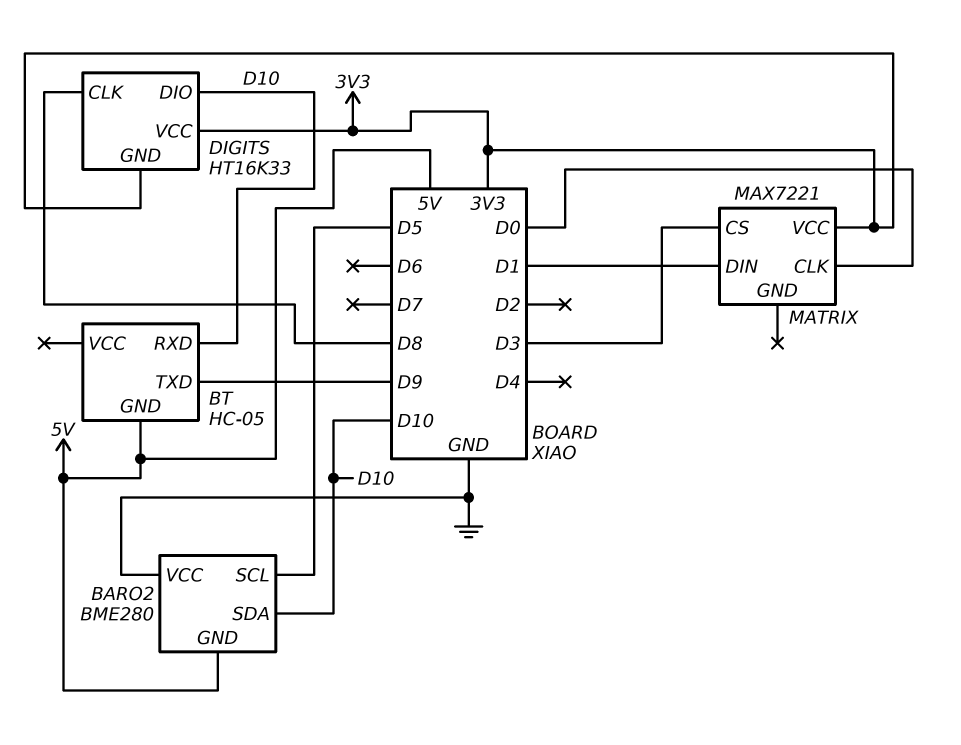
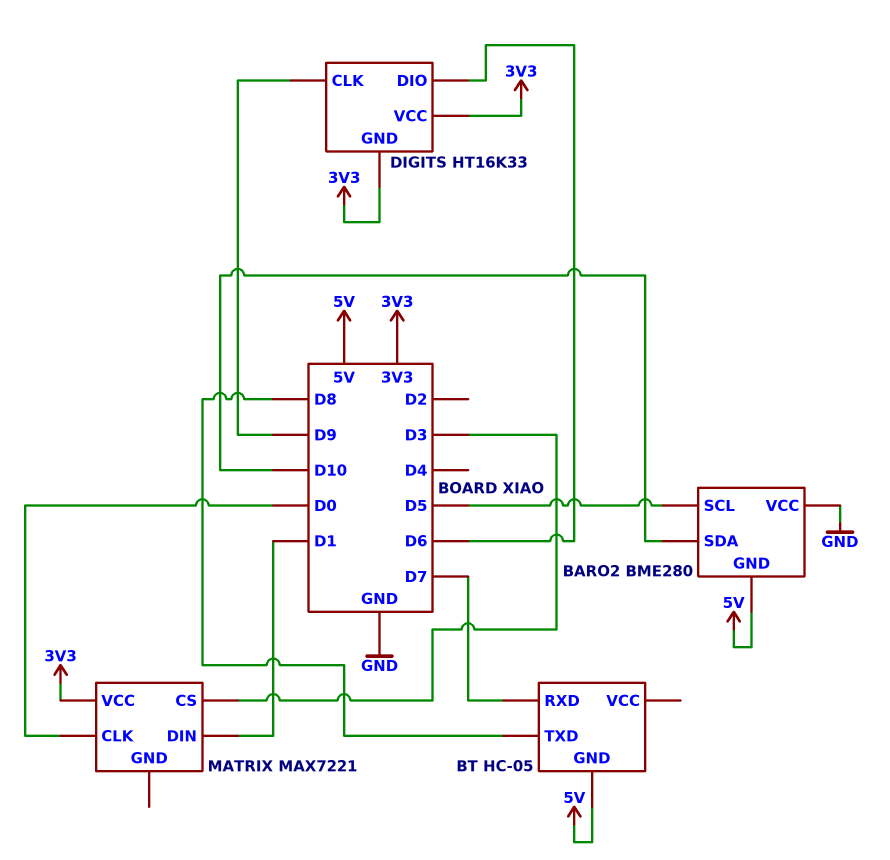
BT pin RXD: D10 -> D7
BT pin TXD: D9 -> D8
DIGITS pin CLK: D8 -> D9
DIGITS pin DIO: D10 -> D6

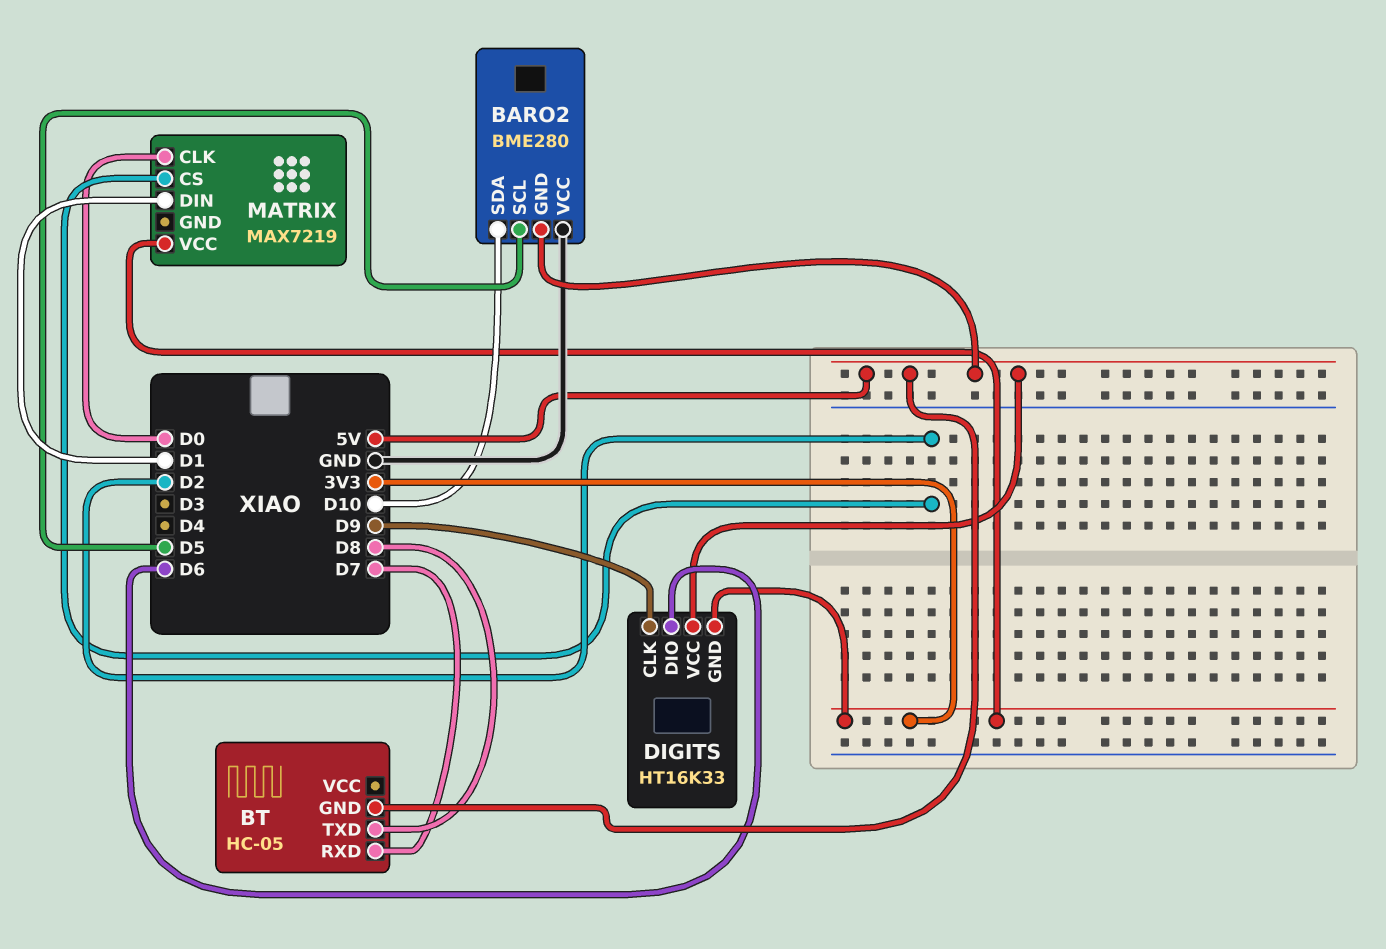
DIGITS pin VCC: 3V3 -> 5V
MATRIX: MAX7221 -> MAX7219
MATRIX pin CS: D3 -> D2

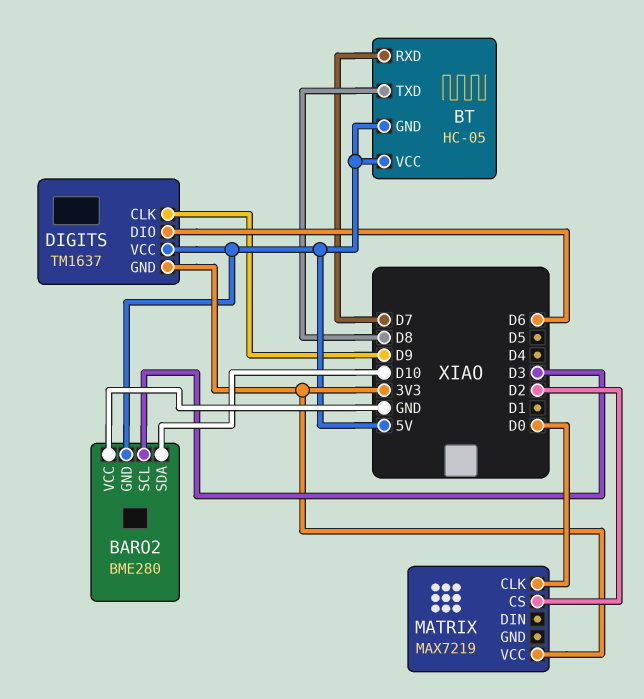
BARO2 pin SCL: D5 -> D3
BT pin VCC: none -> 5V
DIGITS: HT16K33 -> TM1637
MATRIX pin DIN: D1 -> none

